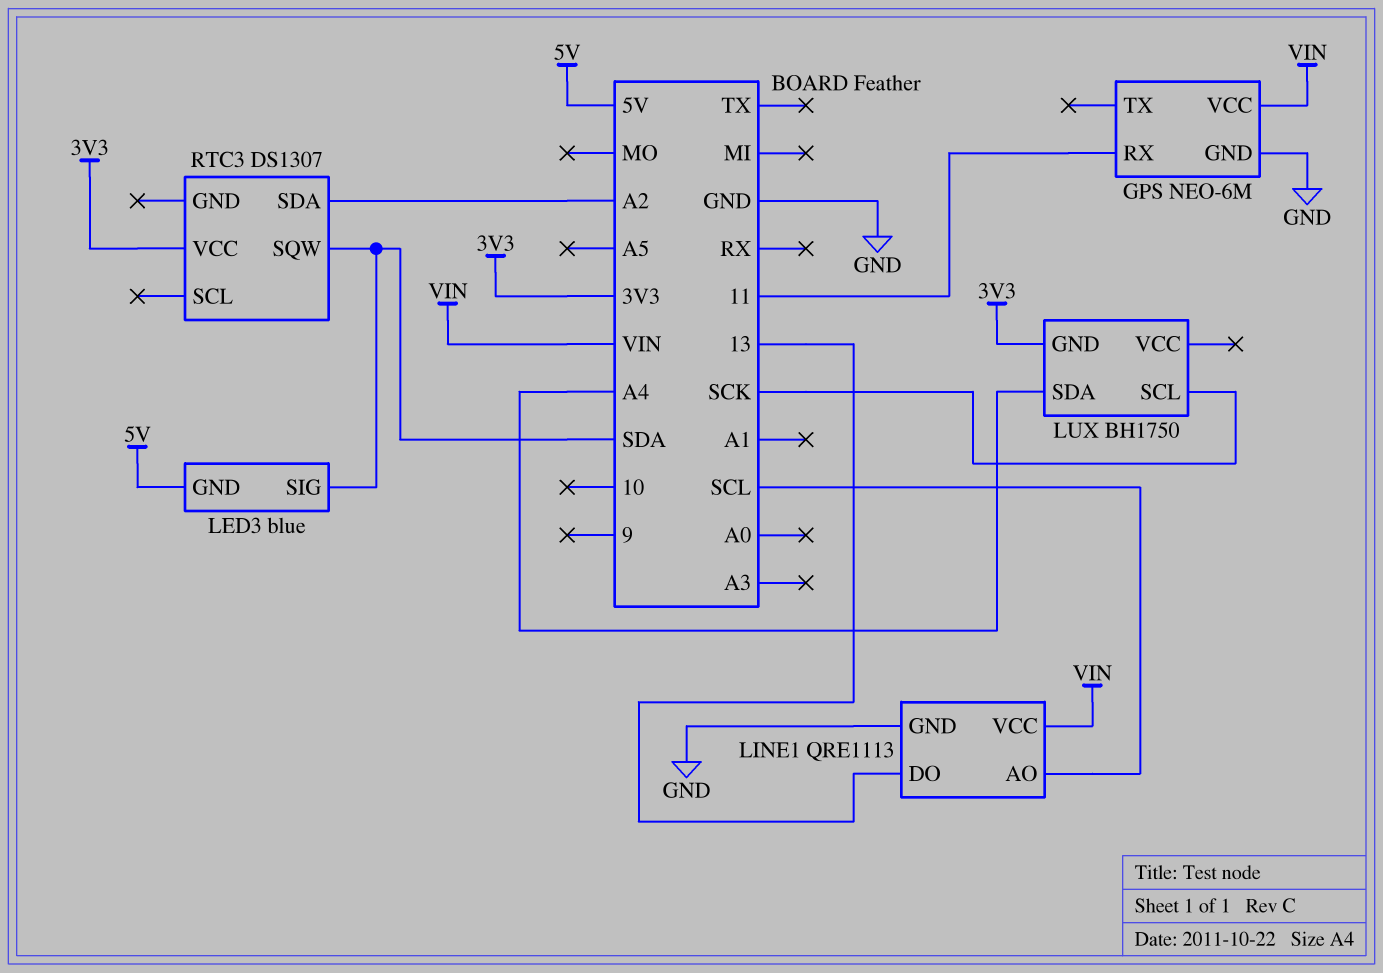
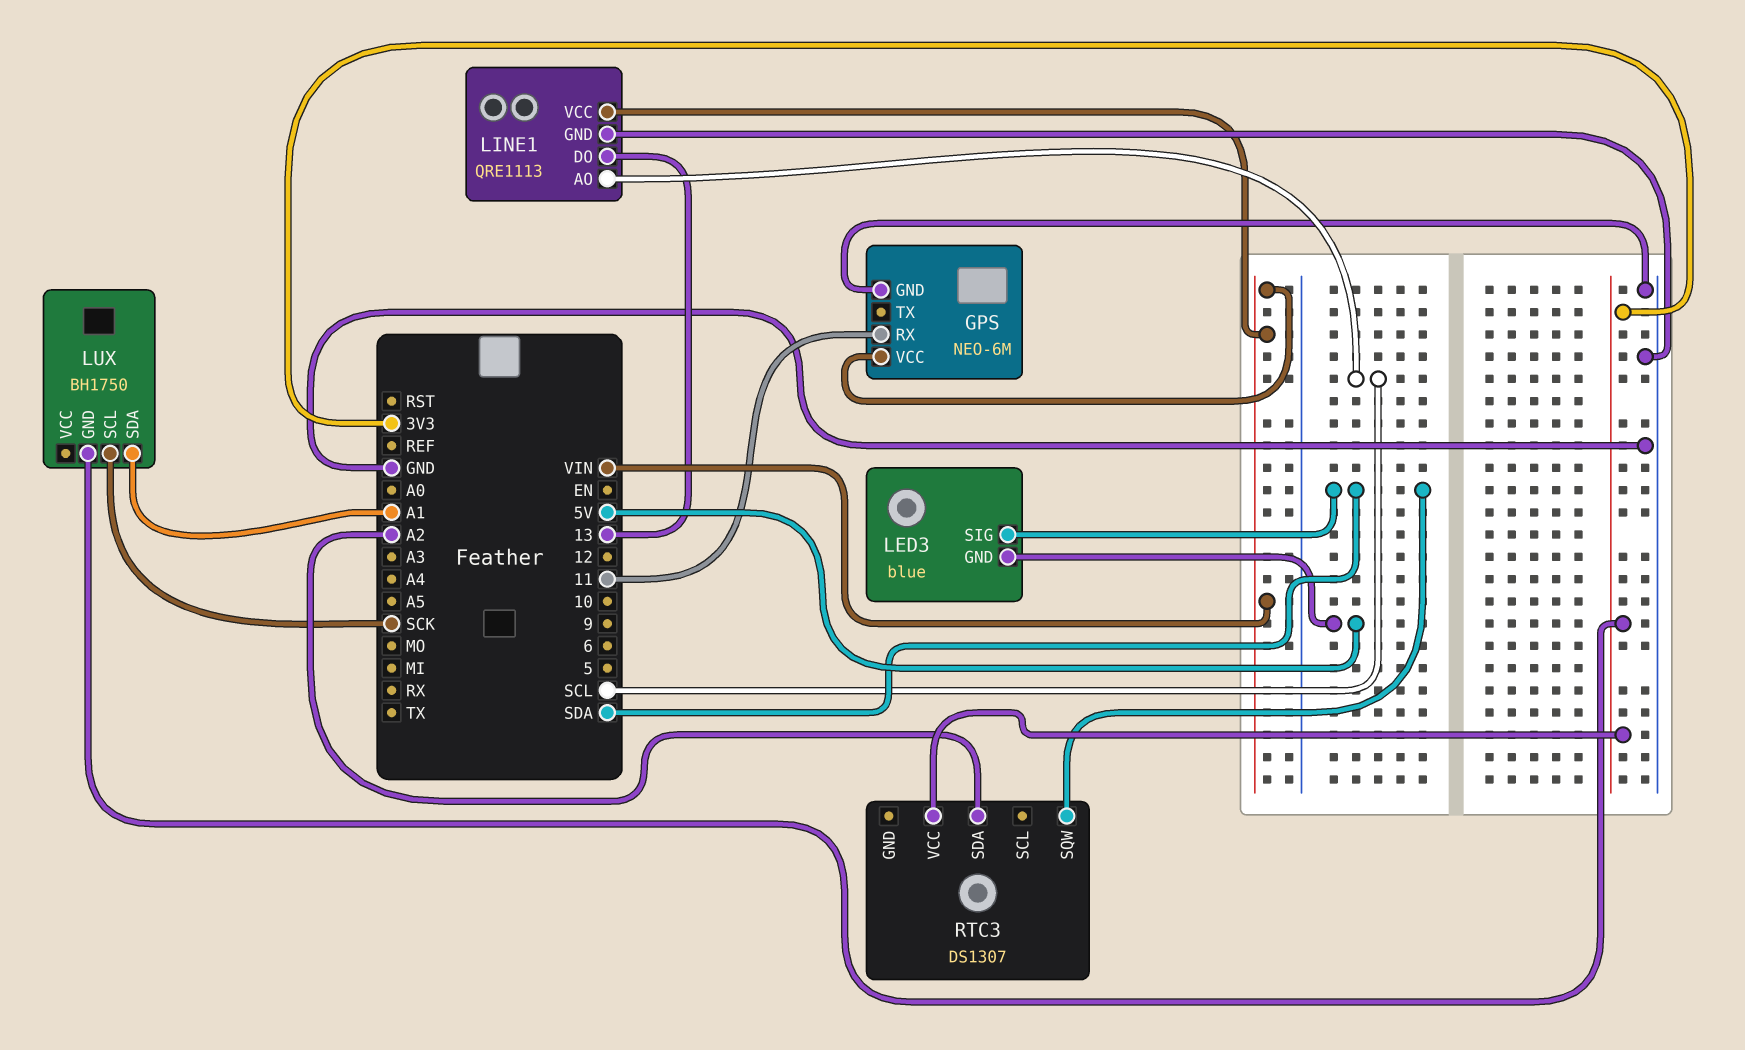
LUX pin SDA: A4 -> A1

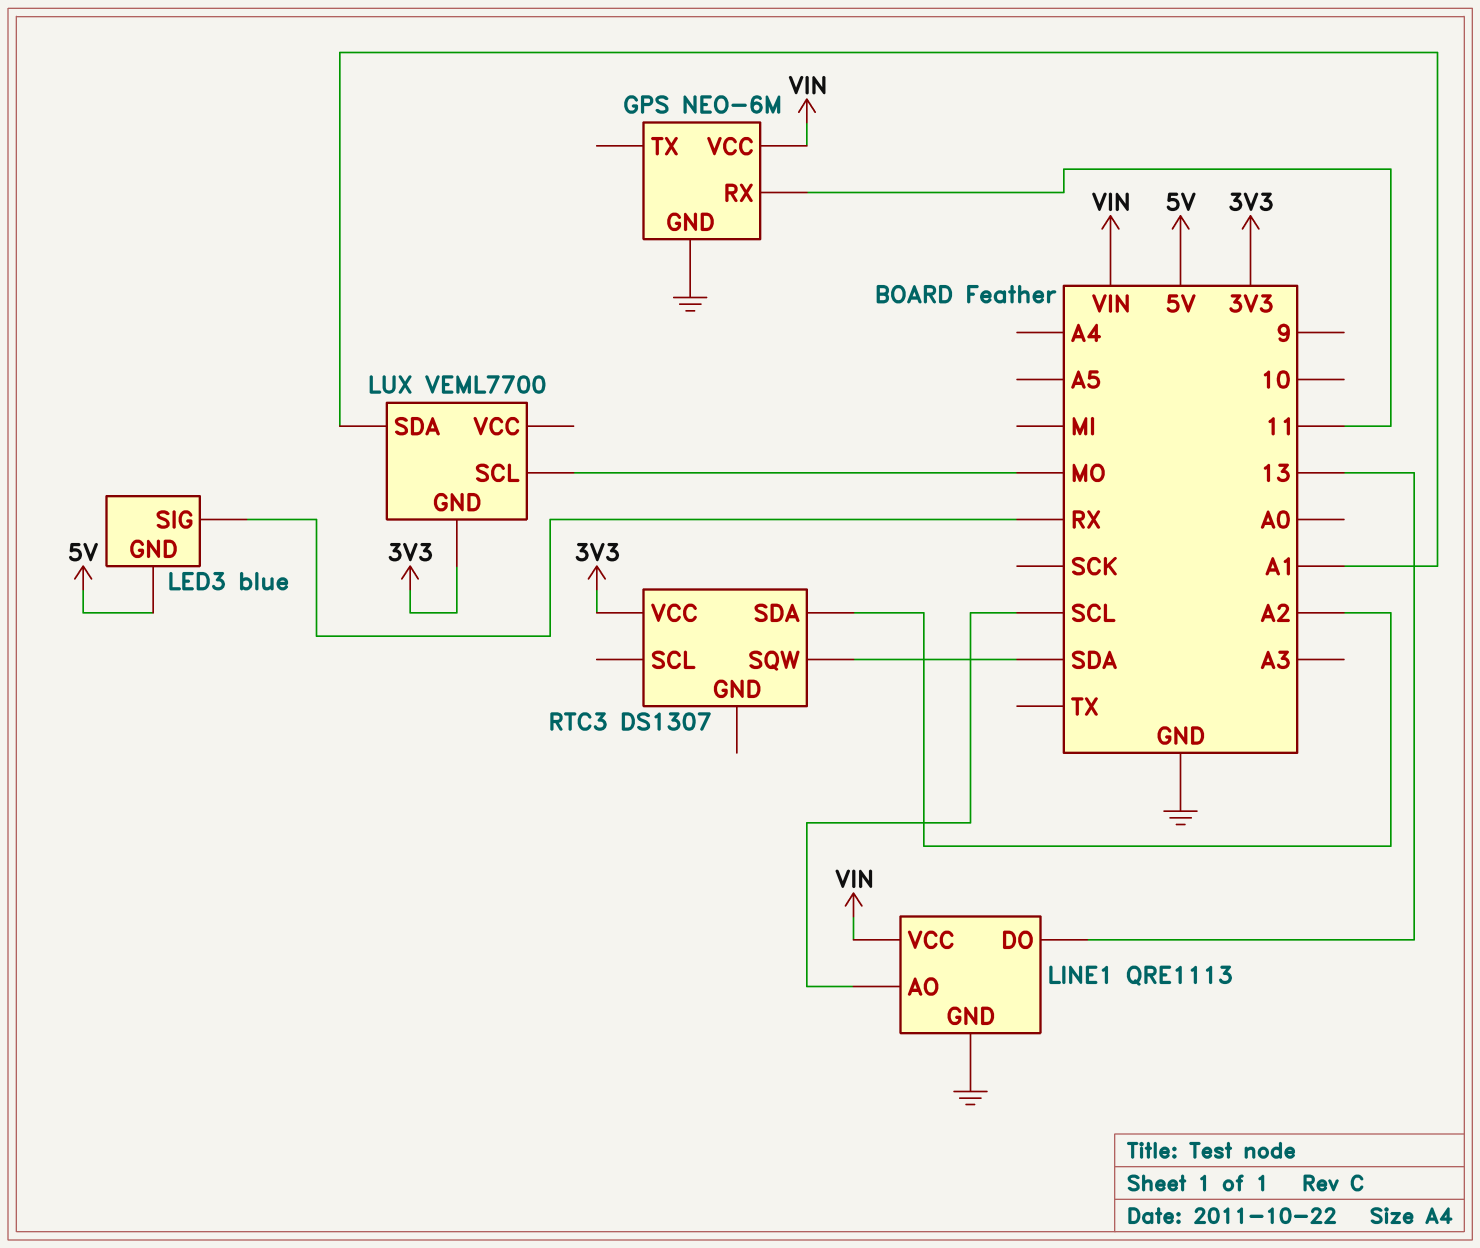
LED3 pin SIG: SDA -> RX
LUX: BH1750 -> VEML7700
LUX pin SCL: SCK -> MO

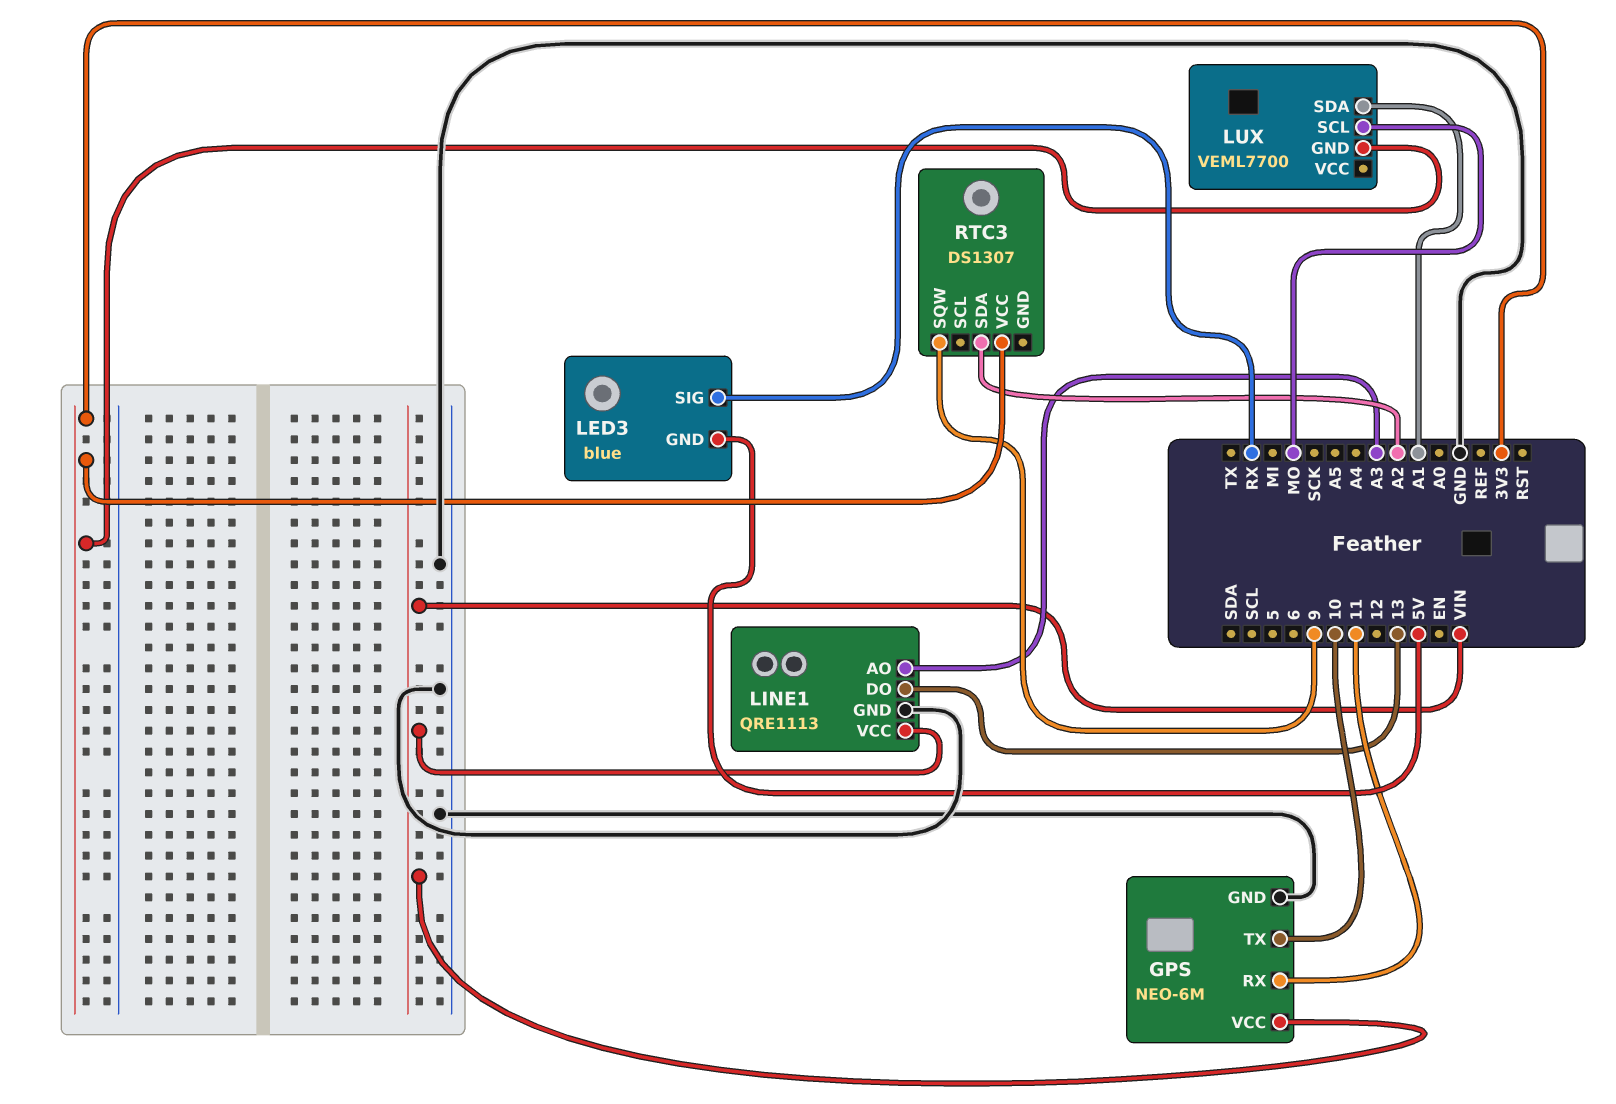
GPS pin TX: none -> 10
LINE1 pin AO: SCL -> A3
RTC3 pin SQW: SDA -> 9

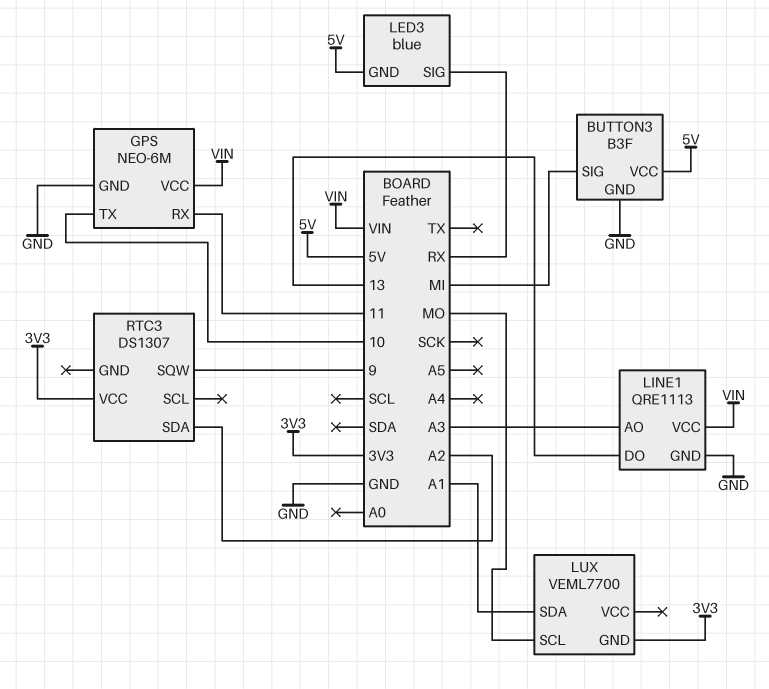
BUTTON3: none -> B3F
BUTTON3 pin GND: none -> GND
BUTTON3 pin SIG: none -> MI
BUTTON3 pin VCC: none -> 5V

